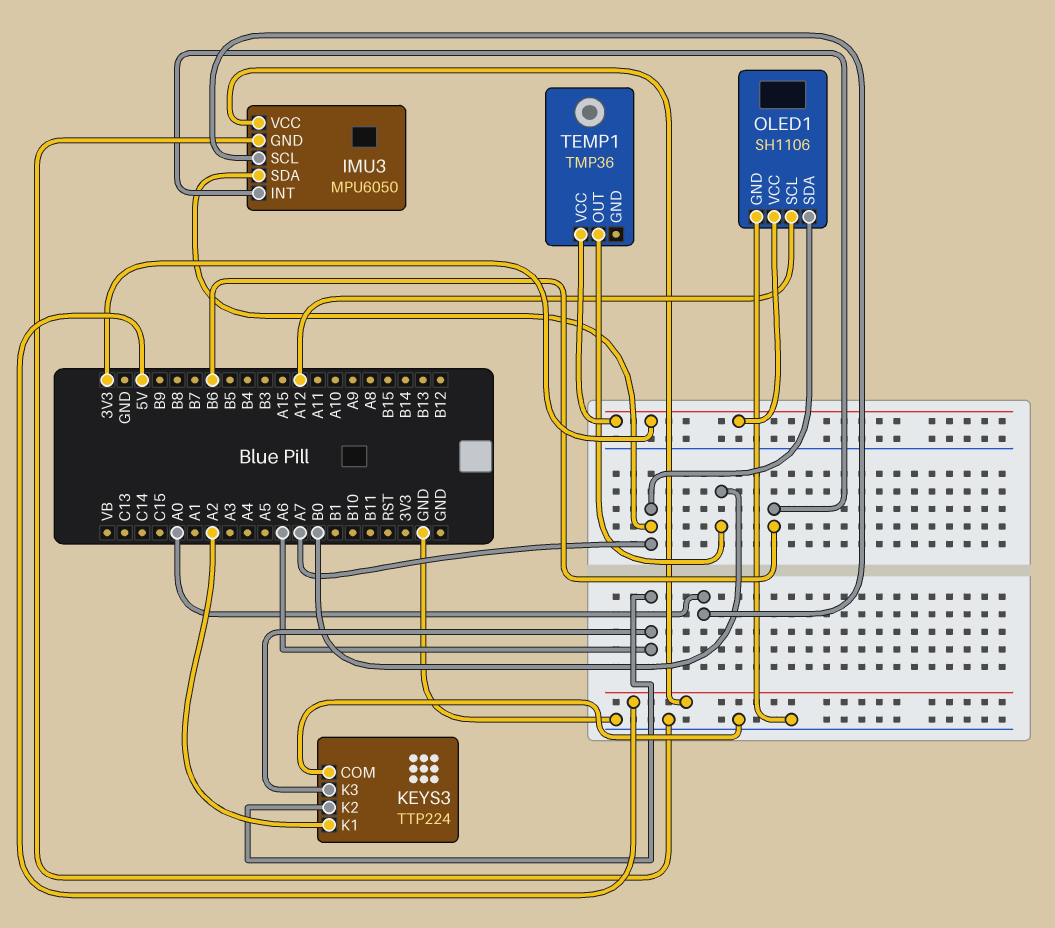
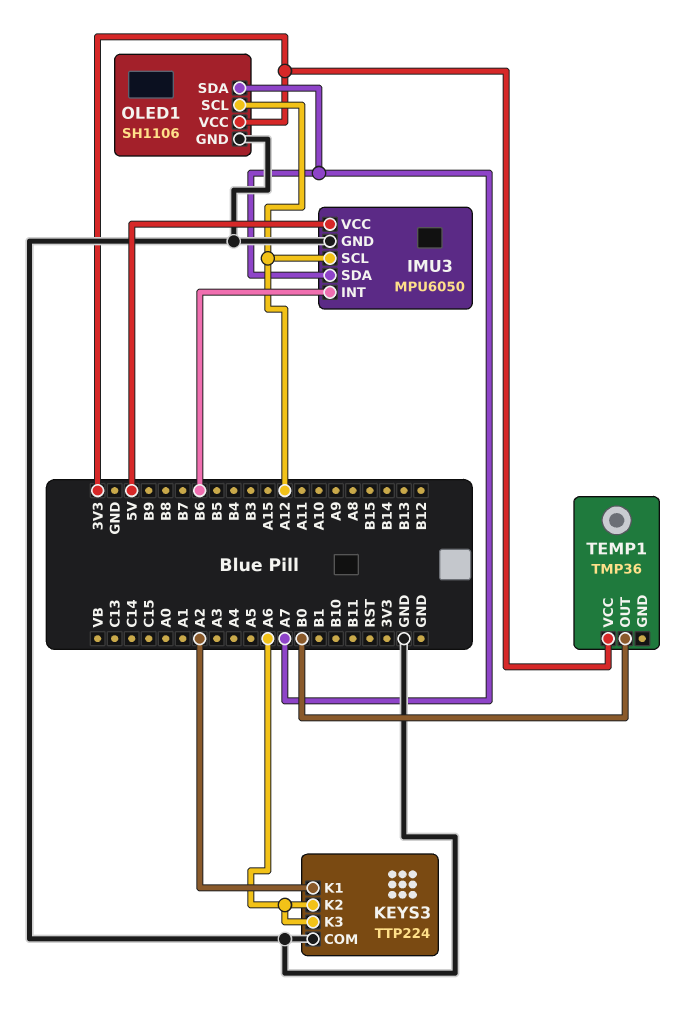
IMU3 pin SCL: A0 -> A12

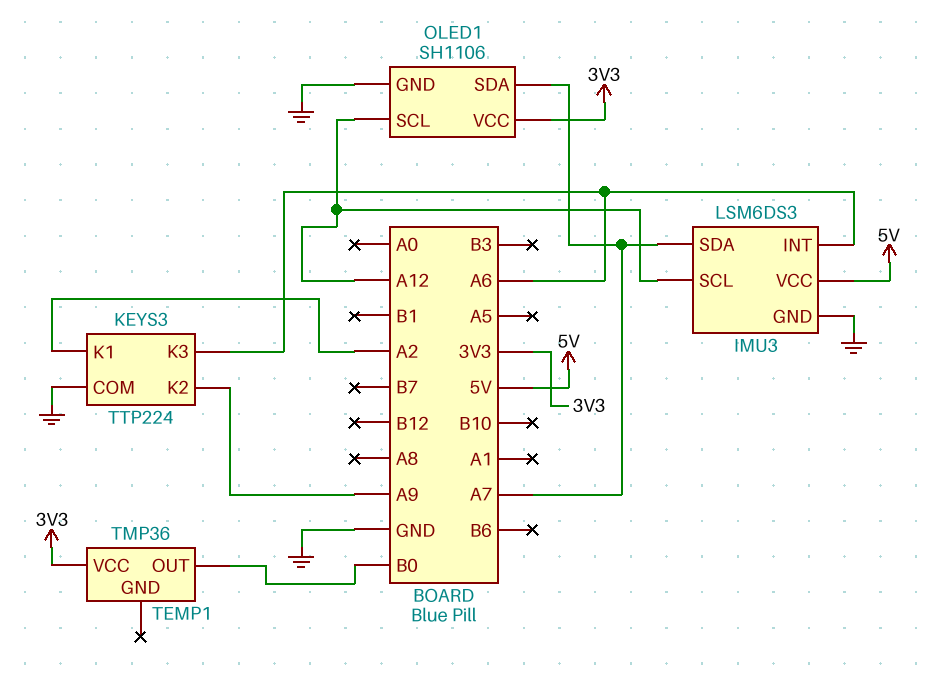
IMU3: MPU6050 -> LSM6DS3
IMU3 pin INT: B6 -> A6
KEYS3 pin K2: A6 -> A9

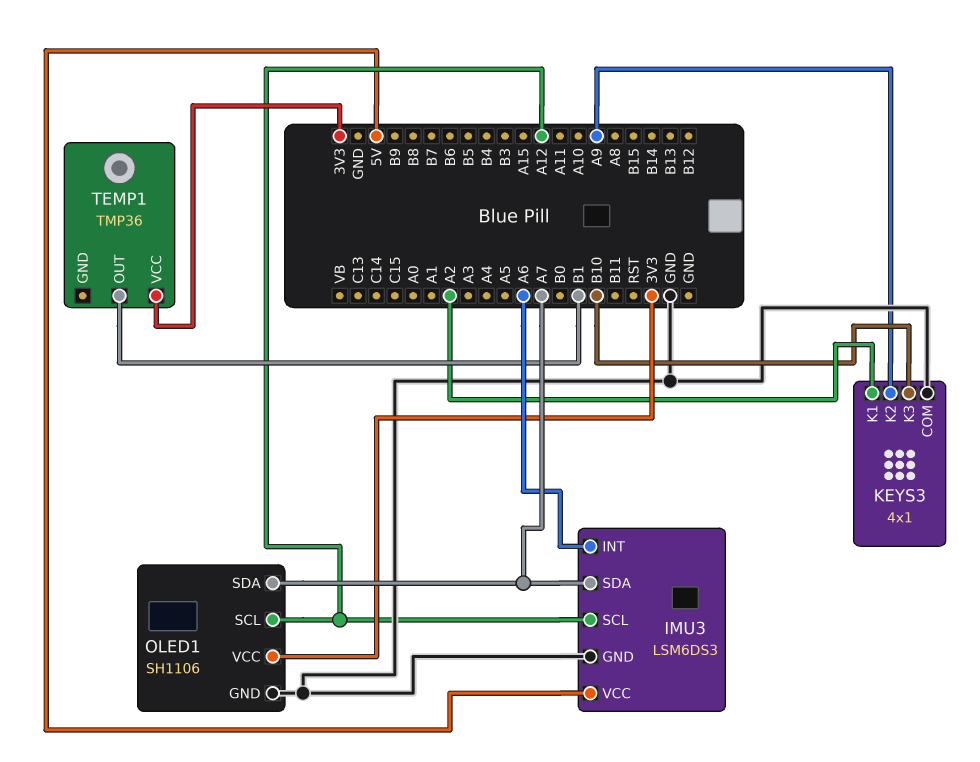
KEYS3: TTP224 -> 4x1
KEYS3 pin K3: A6 -> B10
TEMP1 pin OUT: B0 -> B1

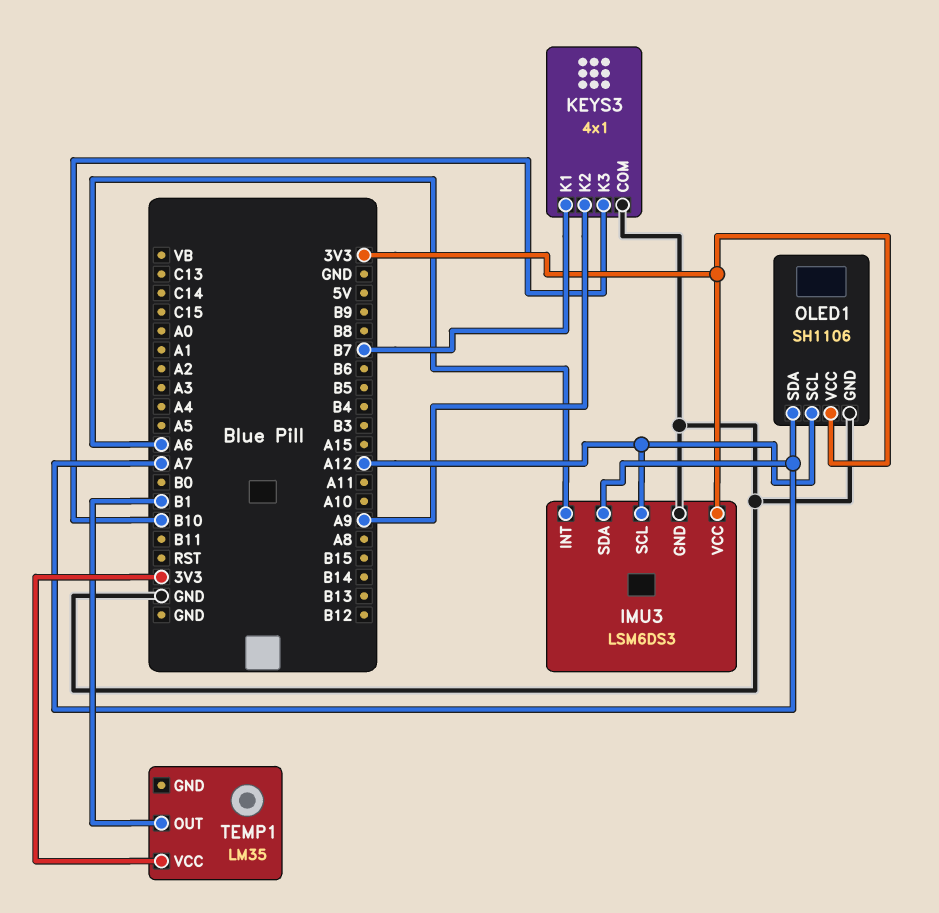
IMU3 pin VCC: 5V -> 3V3
KEYS3 pin K1: A2 -> B7
TEMP1: TMP36 -> LM35

